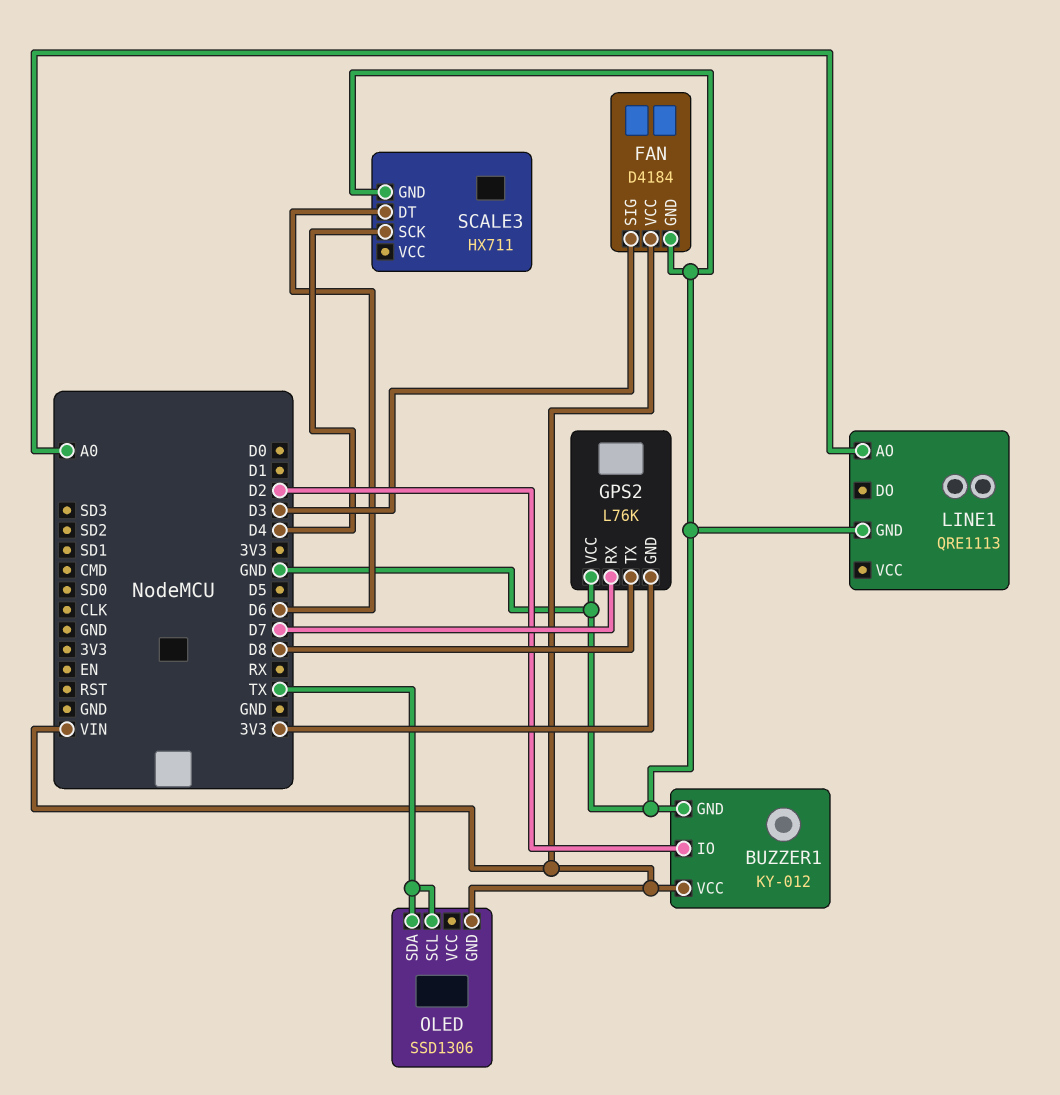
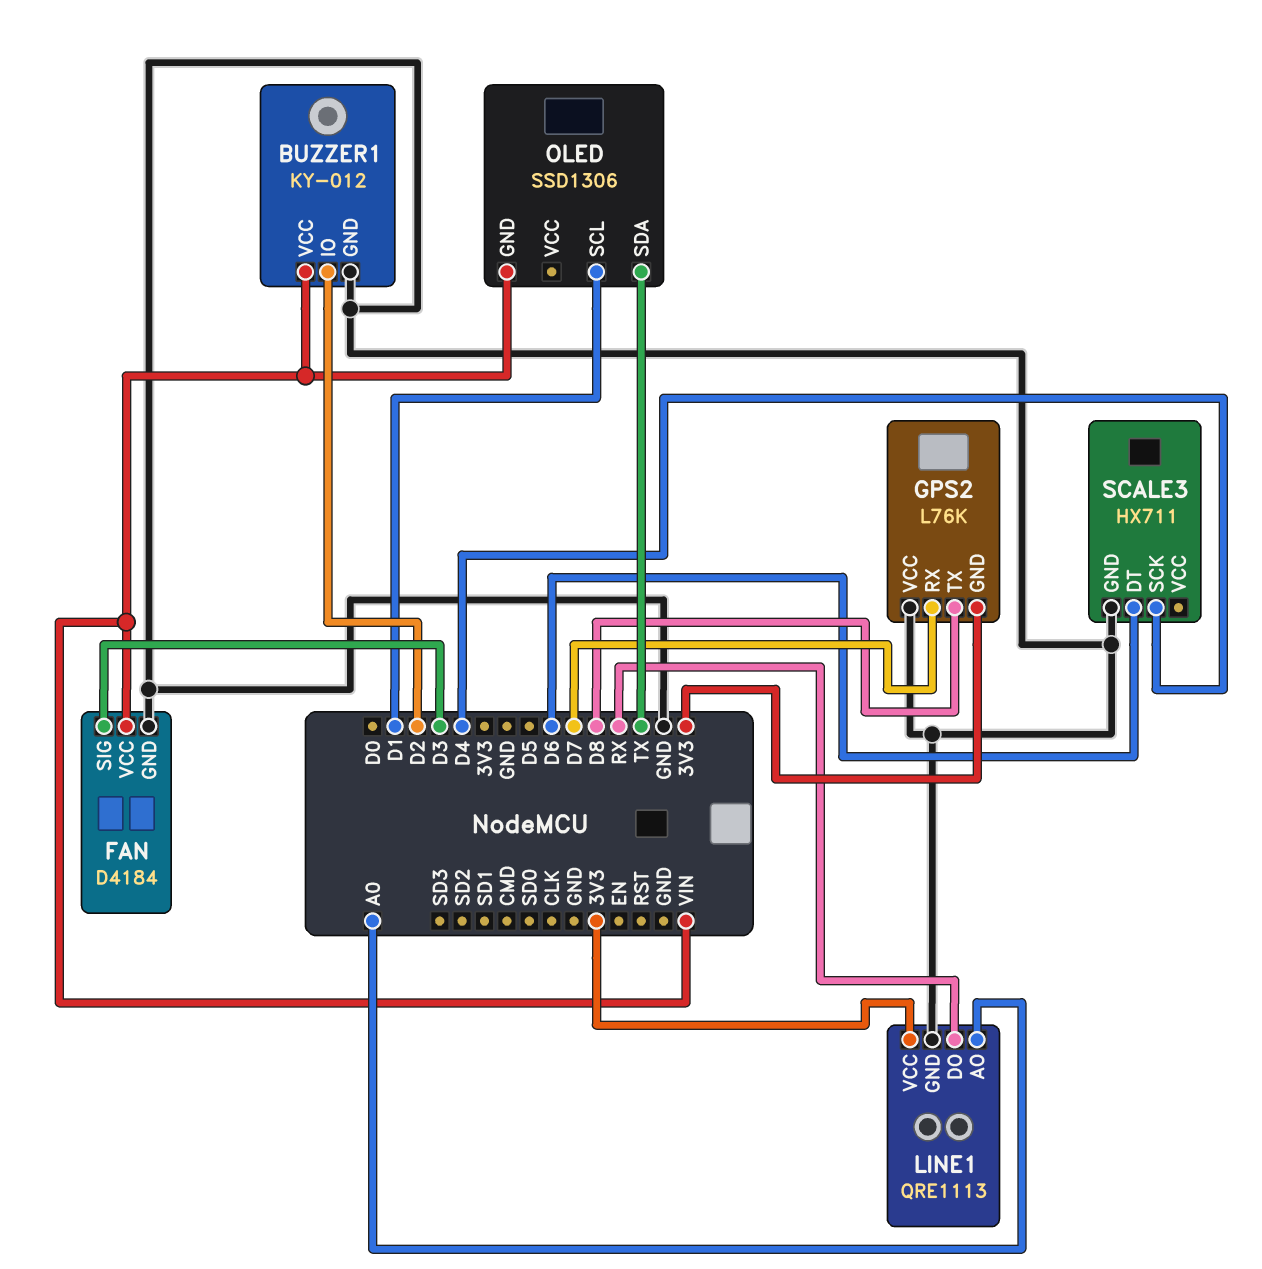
LINE1 pin DO: none -> RX
LINE1 pin VCC: none -> 3V3
OLED pin SCL: TX -> D1

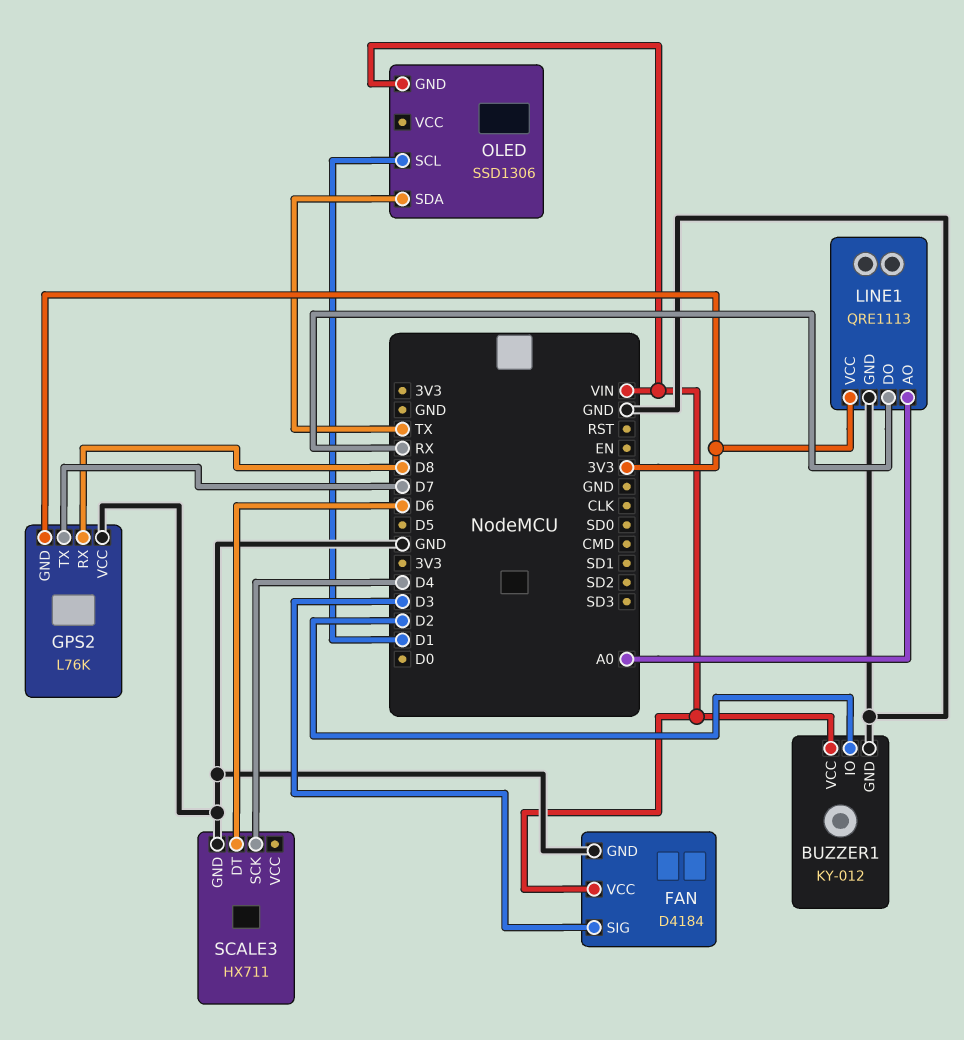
GPS2 pin RX: D7 -> D8
GPS2 pin TX: D8 -> D7

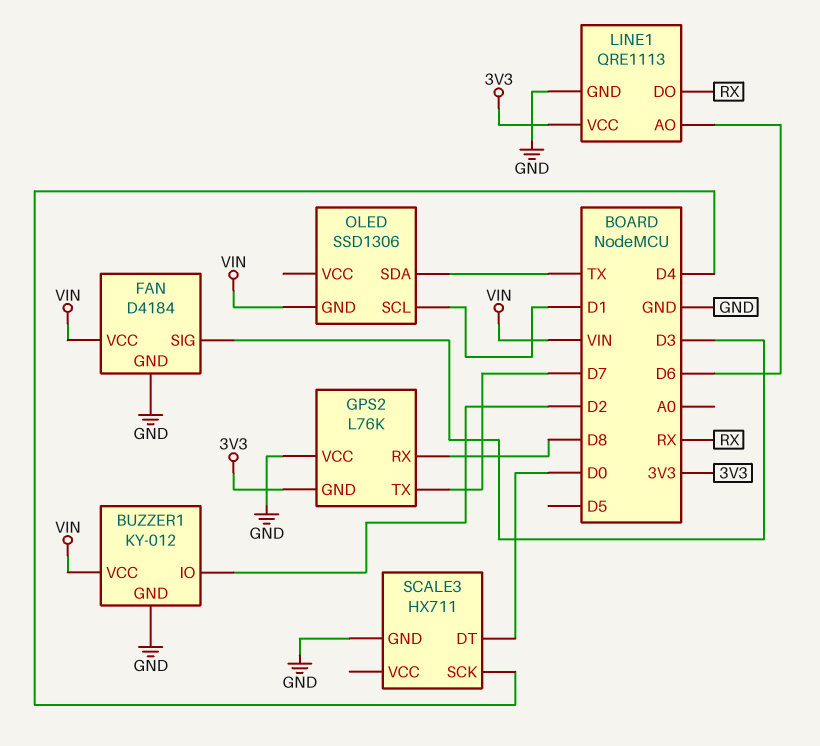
LINE1 pin AO: A0 -> D6
SCALE3 pin DT: D6 -> D0

